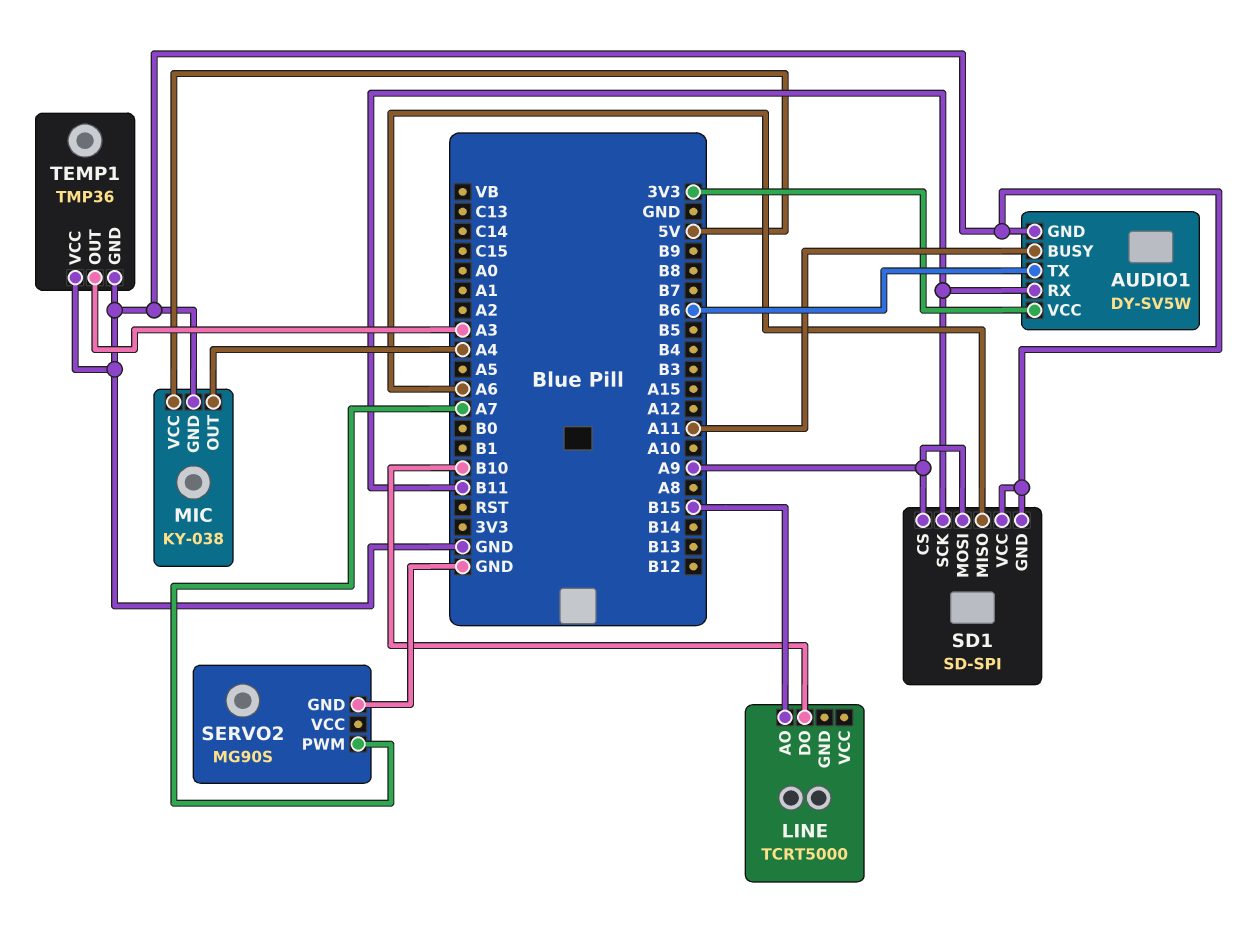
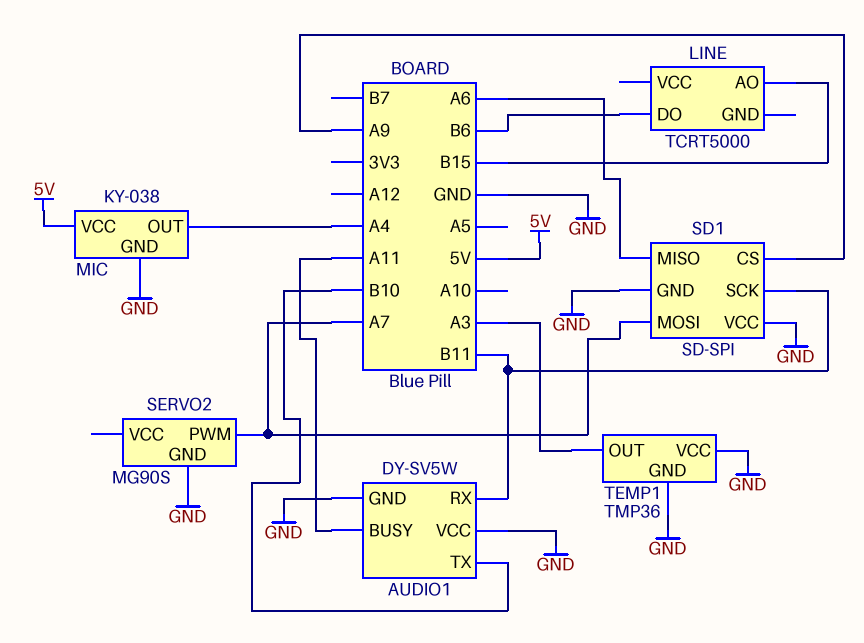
AUDIO1 pin TX: B6 -> B10
AUDIO1 pin VCC: 3V3 -> GND
LINE pin DO: B10 -> B6
SD1 pin MOSI: A9 -> A7

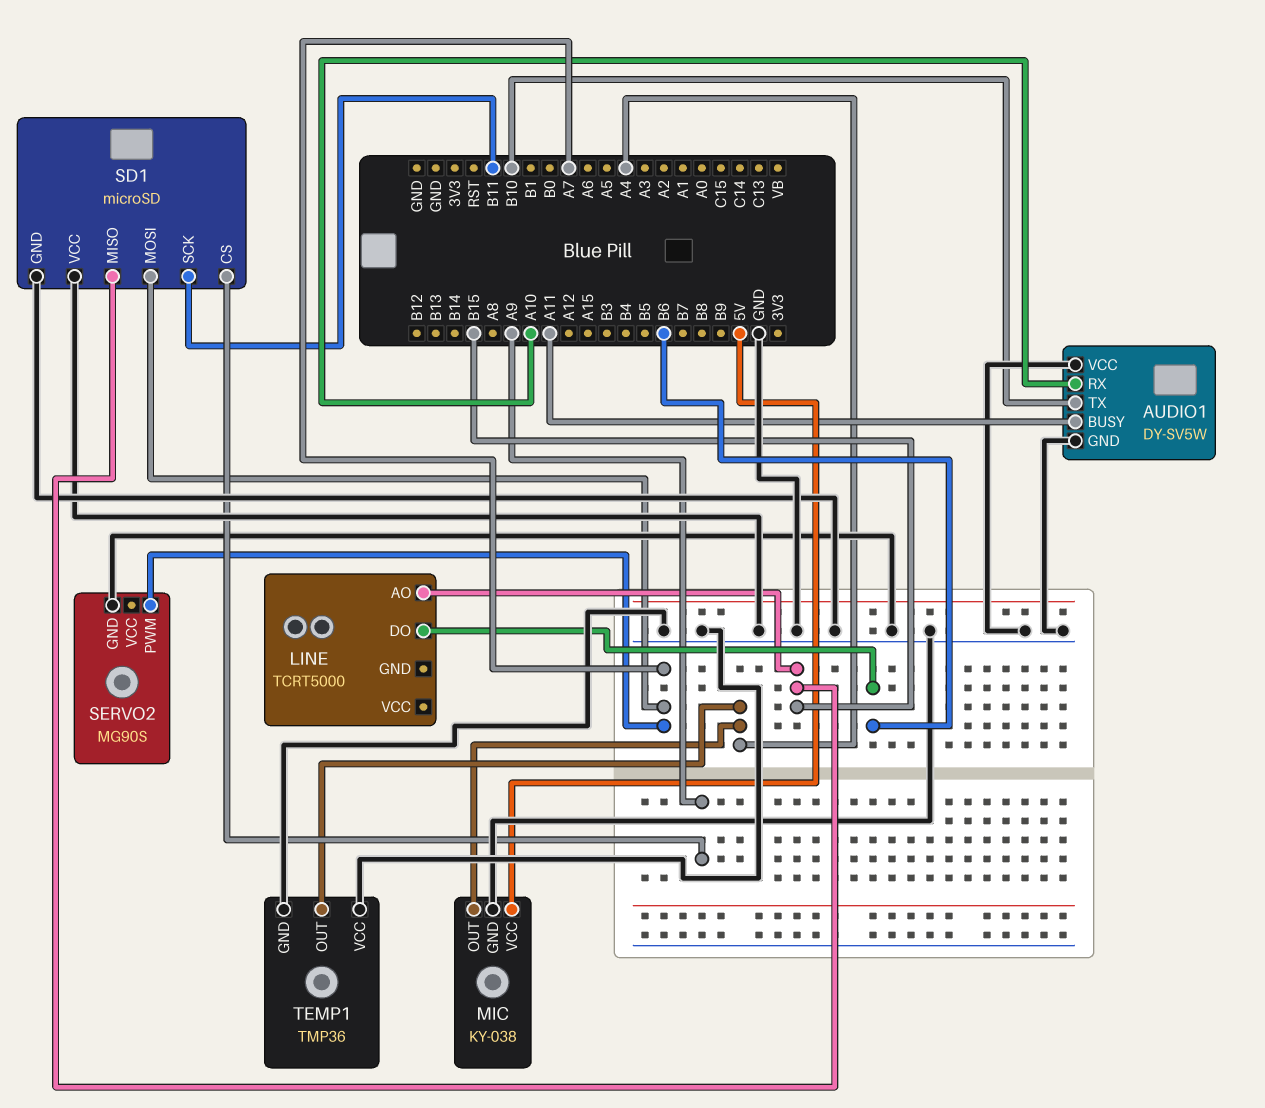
AUDIO1 pin RX: B11 -> A10
SD1: SD-SPI -> microSD
SD1 pin MISO: A6 -> B15
TEMP1 pin OUT: A3 -> A4

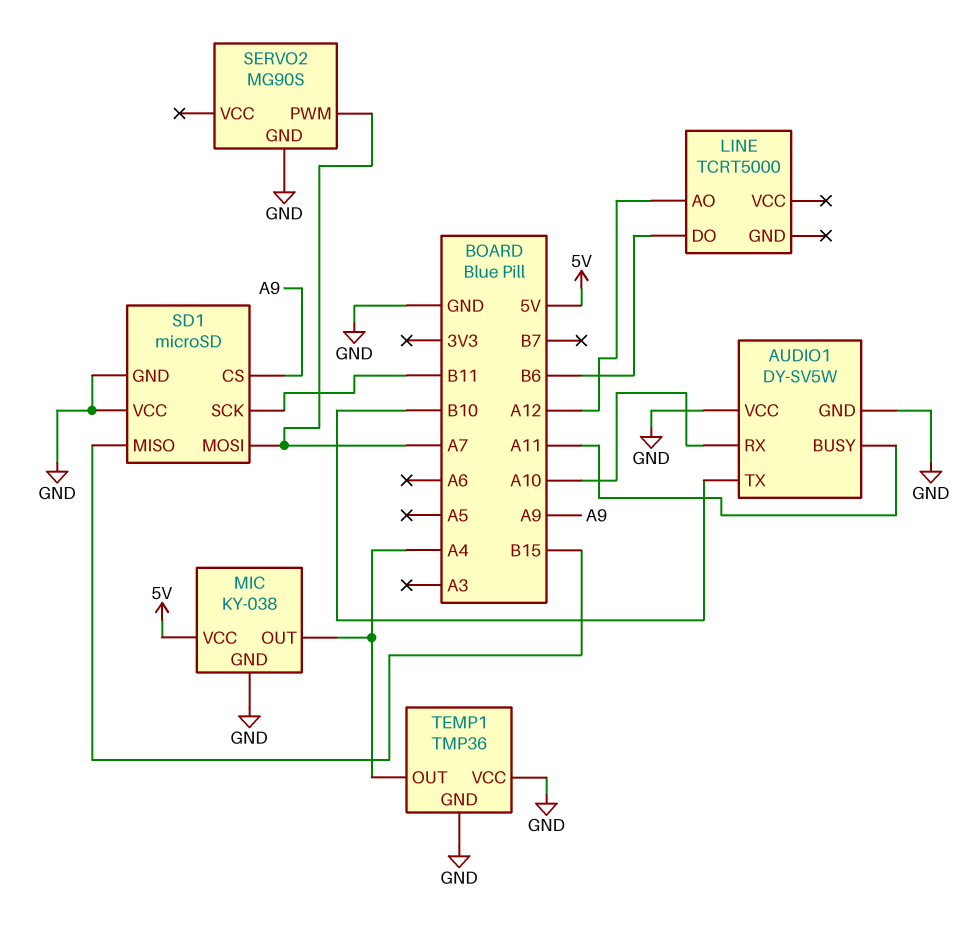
LINE pin AO: B15 -> A12

